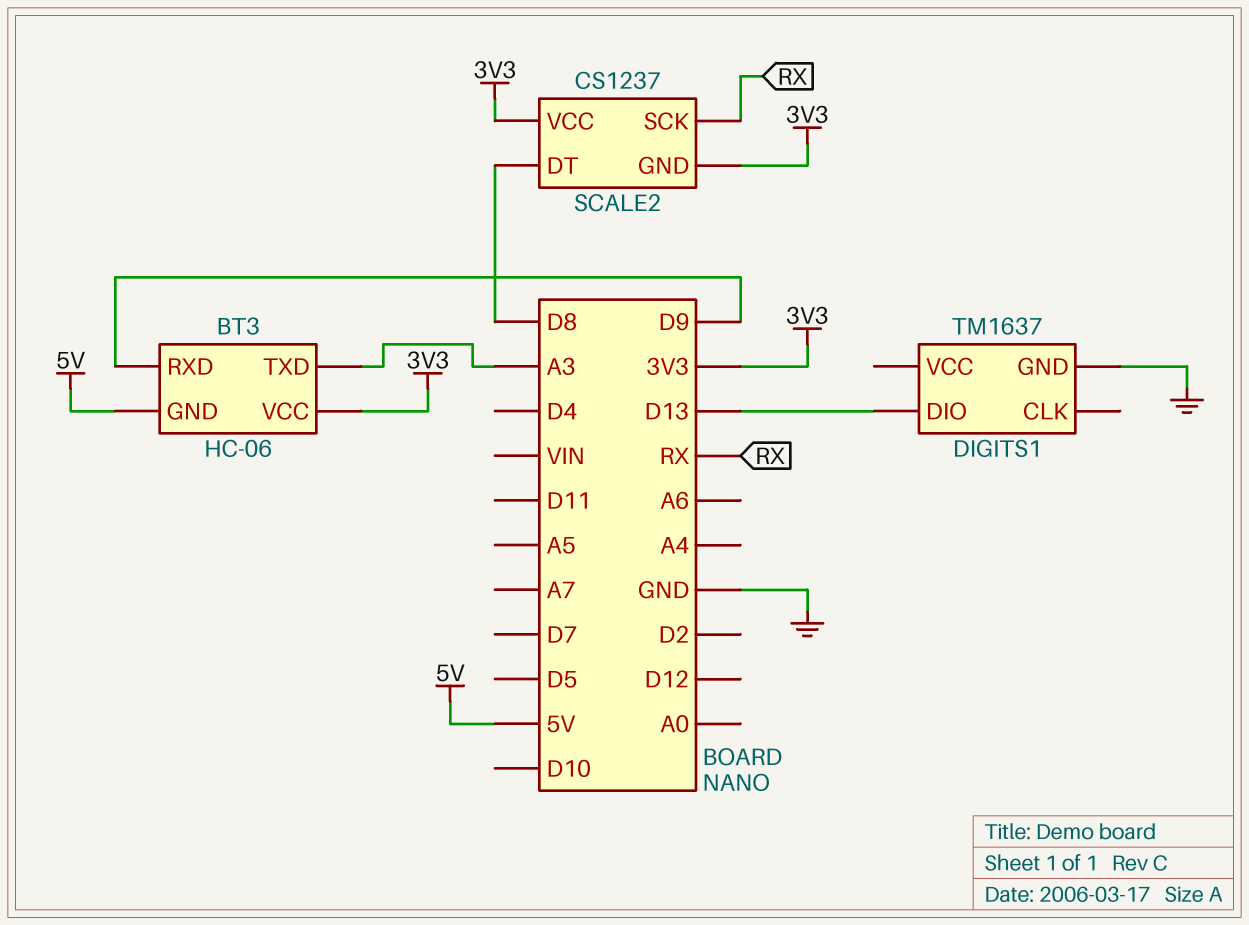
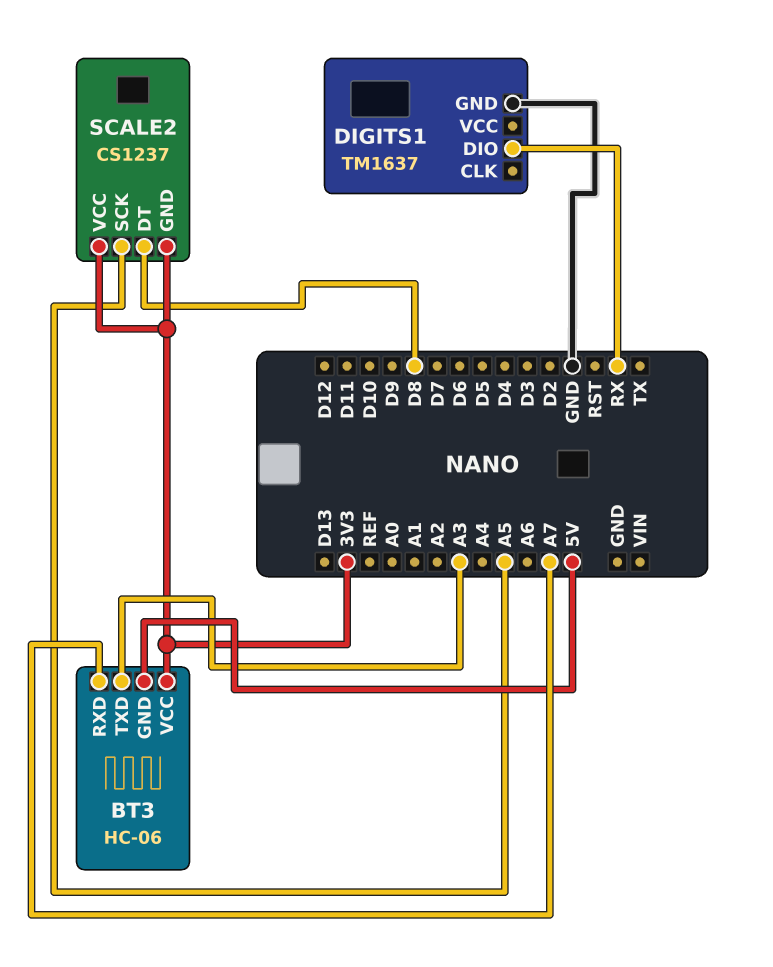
BT3 pin RXD: D9 -> A7
DIGITS1 pin DIO: D13 -> RX
SCALE2 pin SCK: RX -> A5

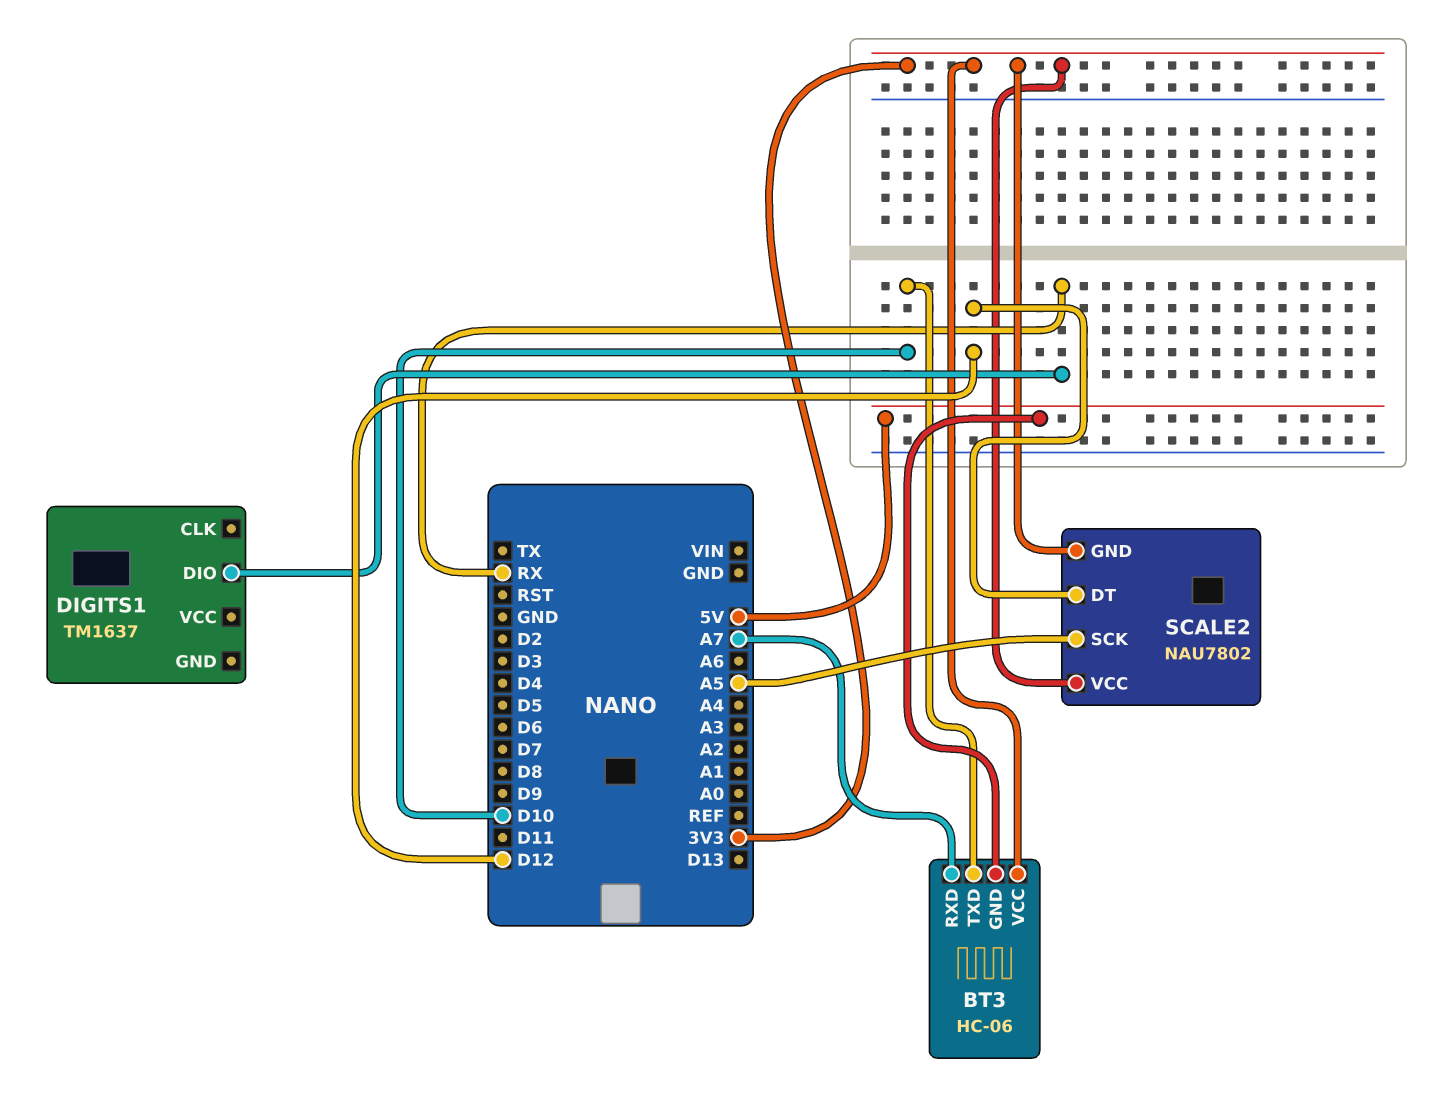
BT3 pin TXD: A3 -> D10
DIGITS1 pin GND: GND -> none
SCALE2: CS1237 -> NAU7802
SCALE2 pin DT: D8 -> D12

